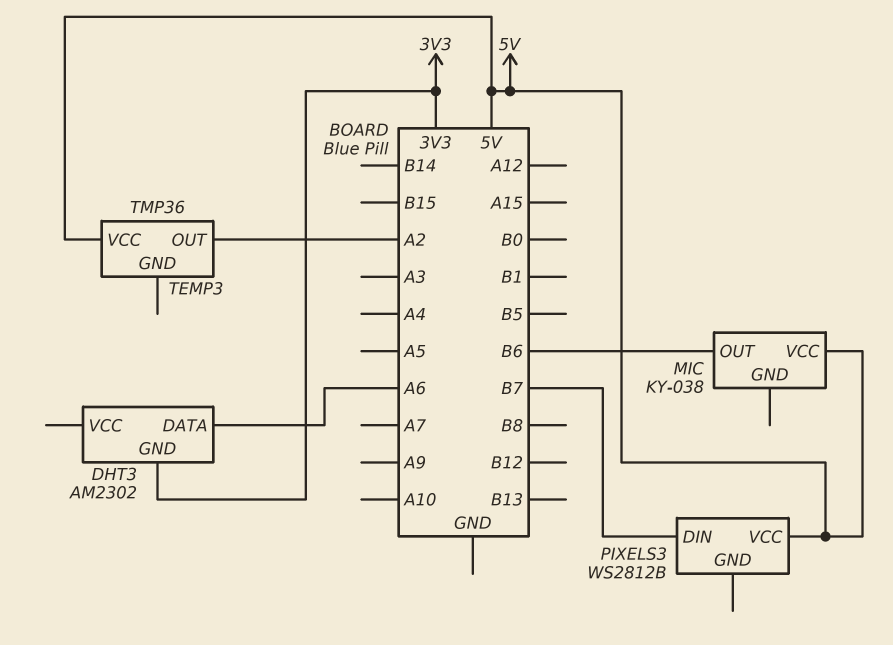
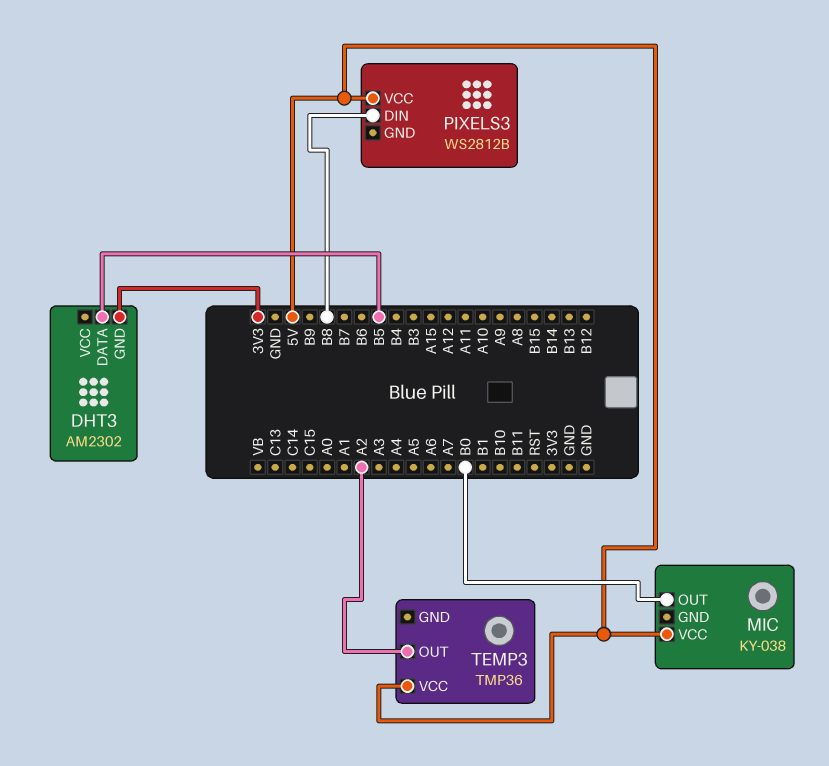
DHT3 pin DATA: A6 -> B5
MIC pin OUT: B6 -> B0
PIXELS3 pin DIN: B7 -> B8

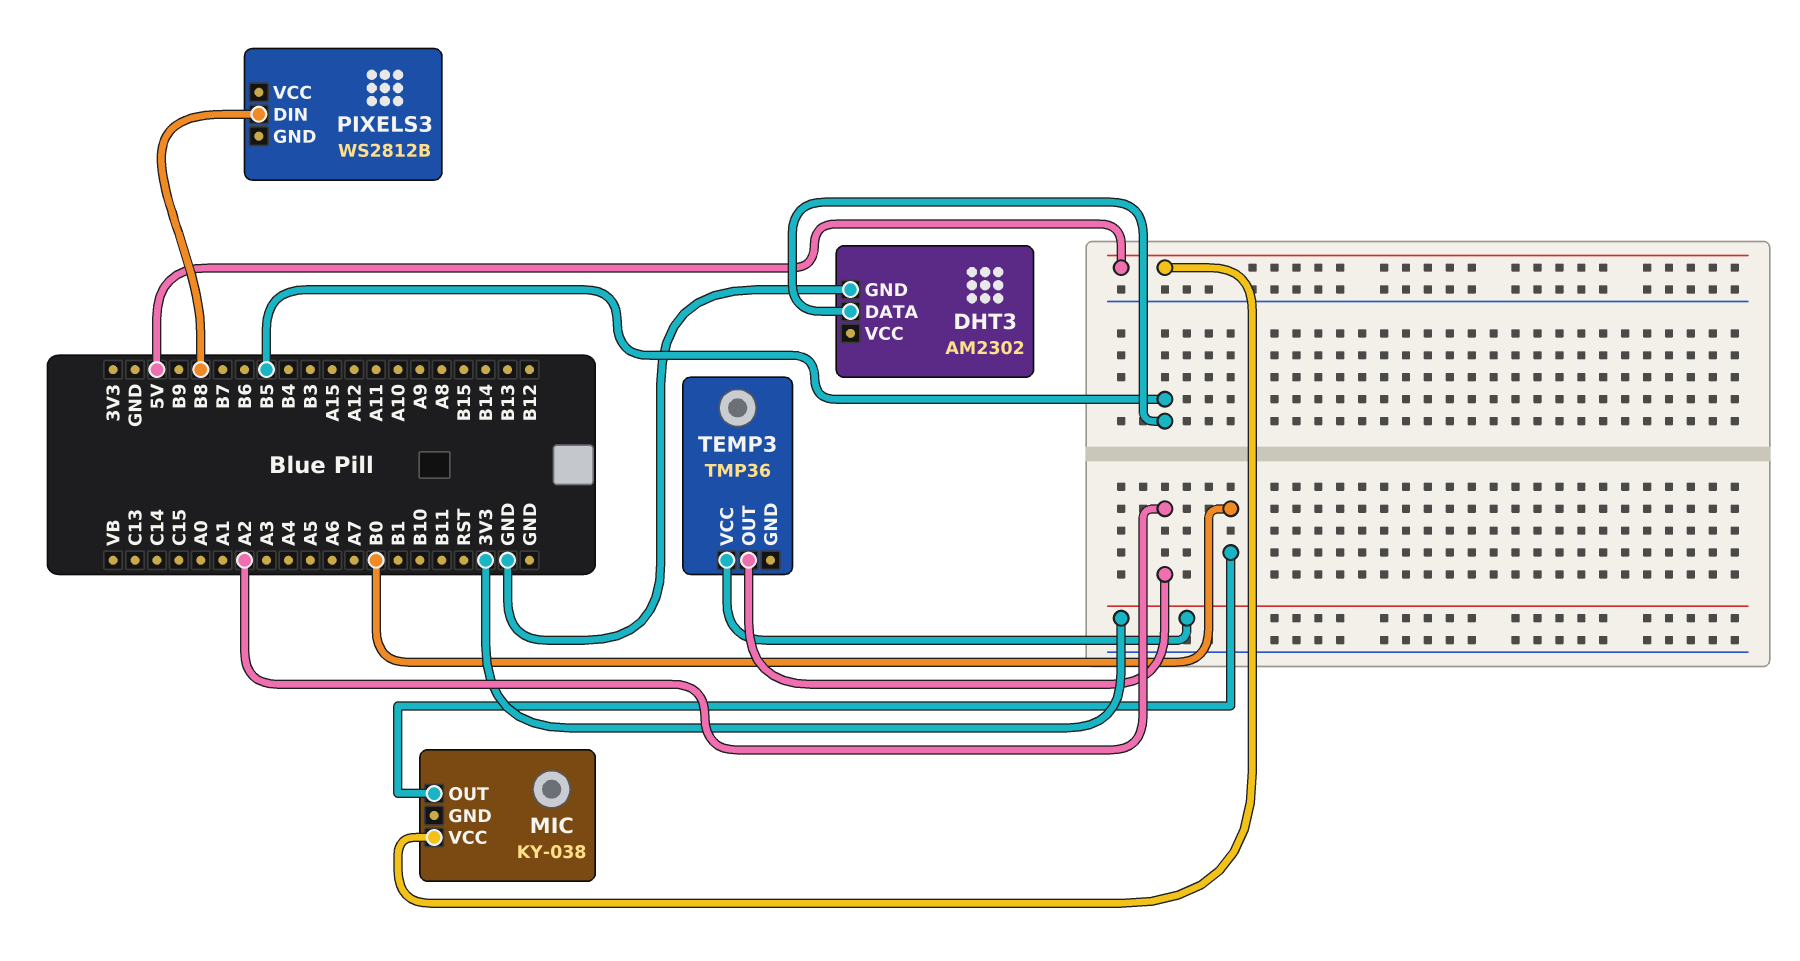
DHT3 pin GND: 3V3 -> GND
PIXELS3 pin VCC: 5V -> none
TEMP3 pin VCC: 5V -> 3V3

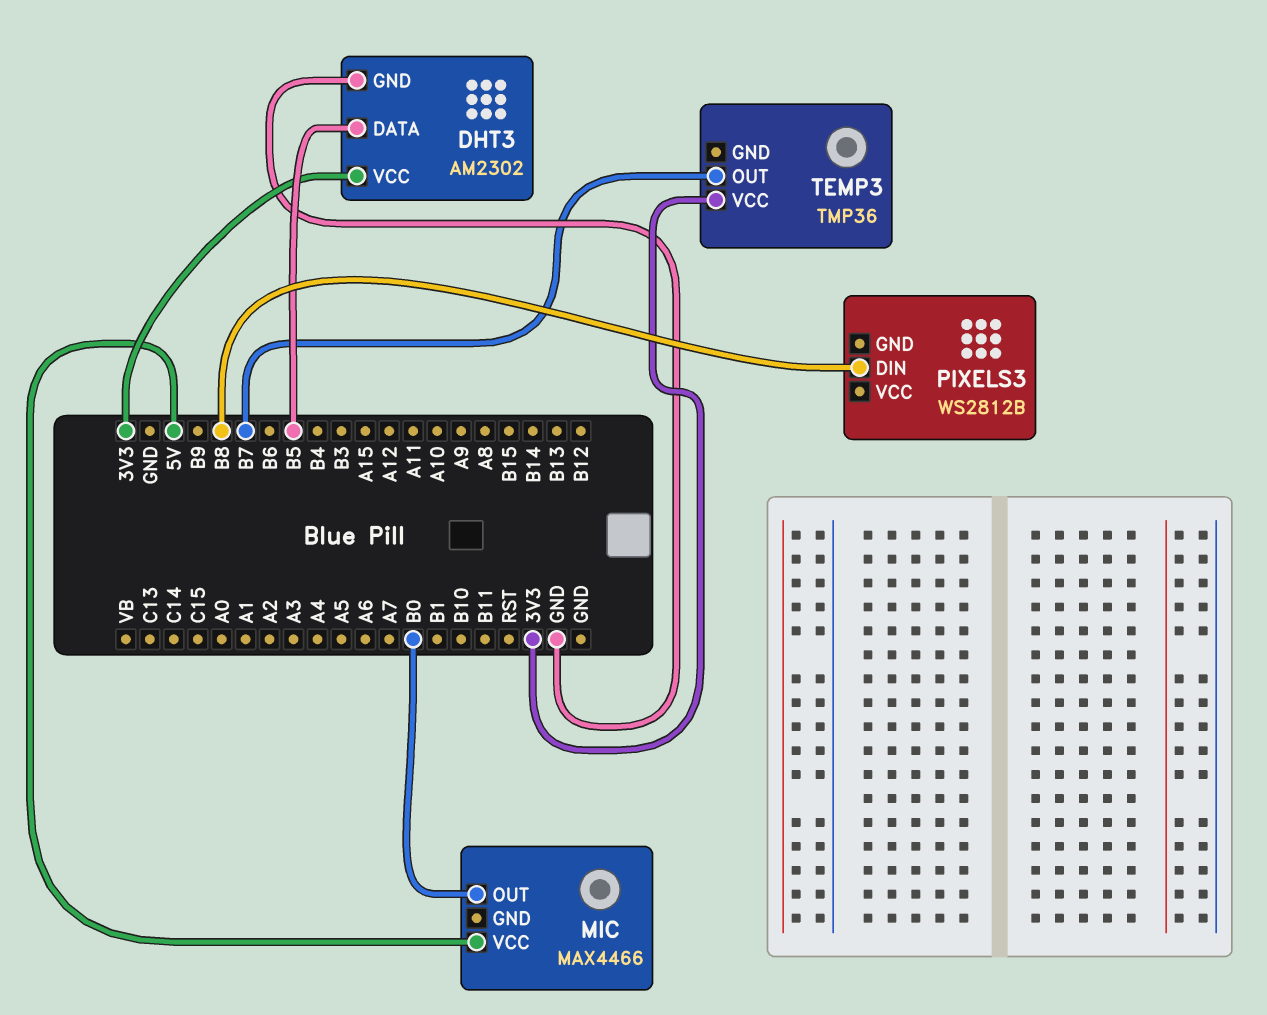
DHT3 pin VCC: none -> 3V3
MIC: KY-038 -> MAX4466
TEMP3 pin OUT: A2 -> B7

